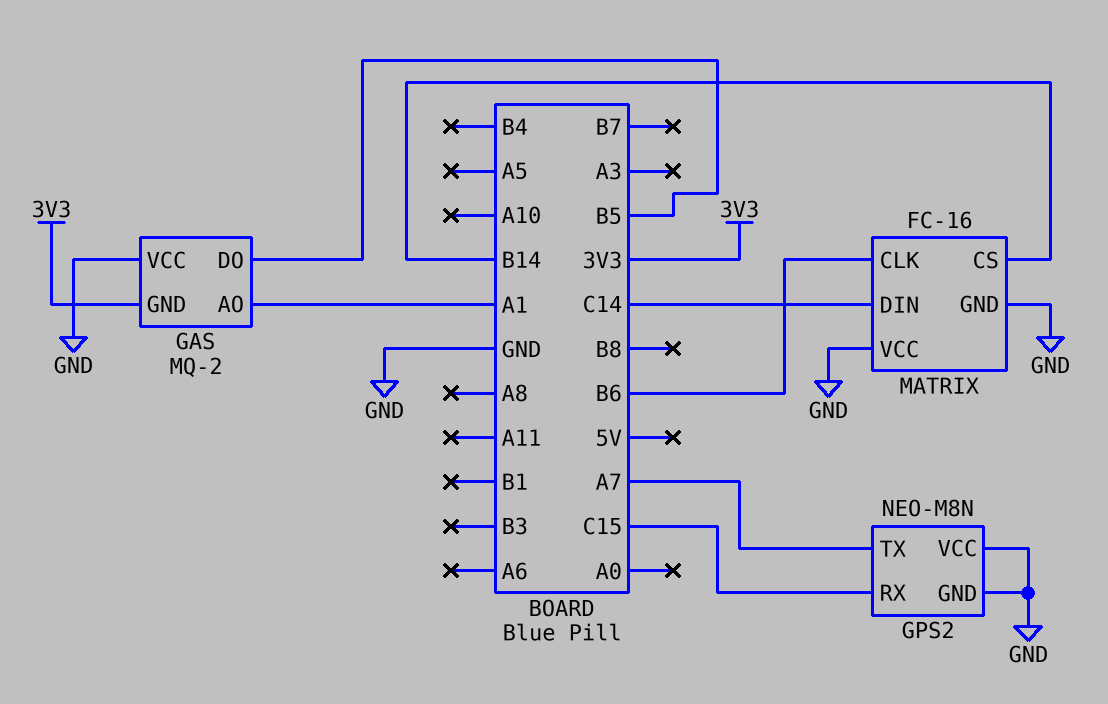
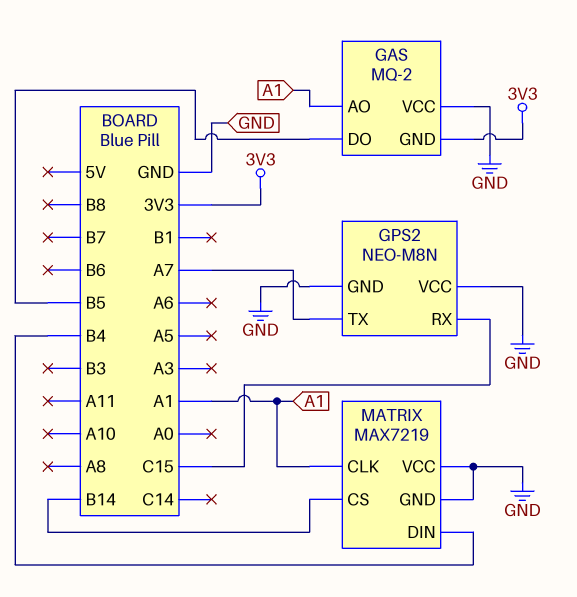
MATRIX: FC-16 -> MAX7219
MATRIX pin CLK: B6 -> A1
MATRIX pin DIN: C14 -> B4

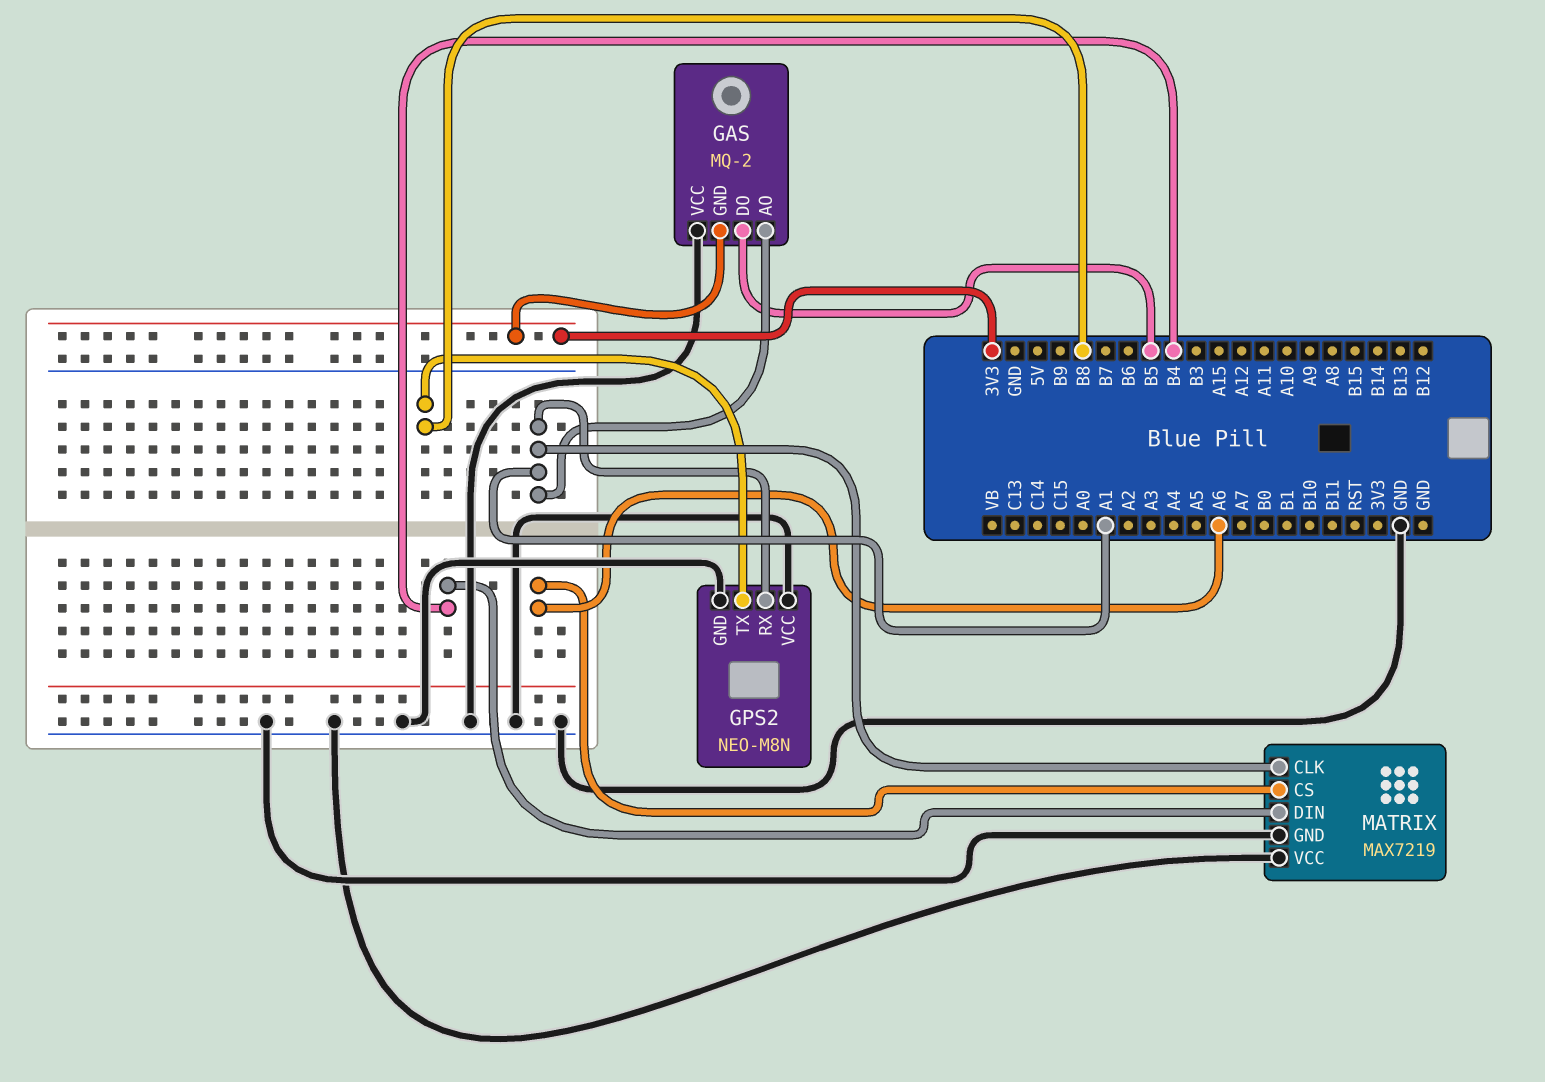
GPS2 pin RX: C15 -> A1
GPS2 pin TX: A7 -> B8
MATRIX pin CS: B14 -> A6

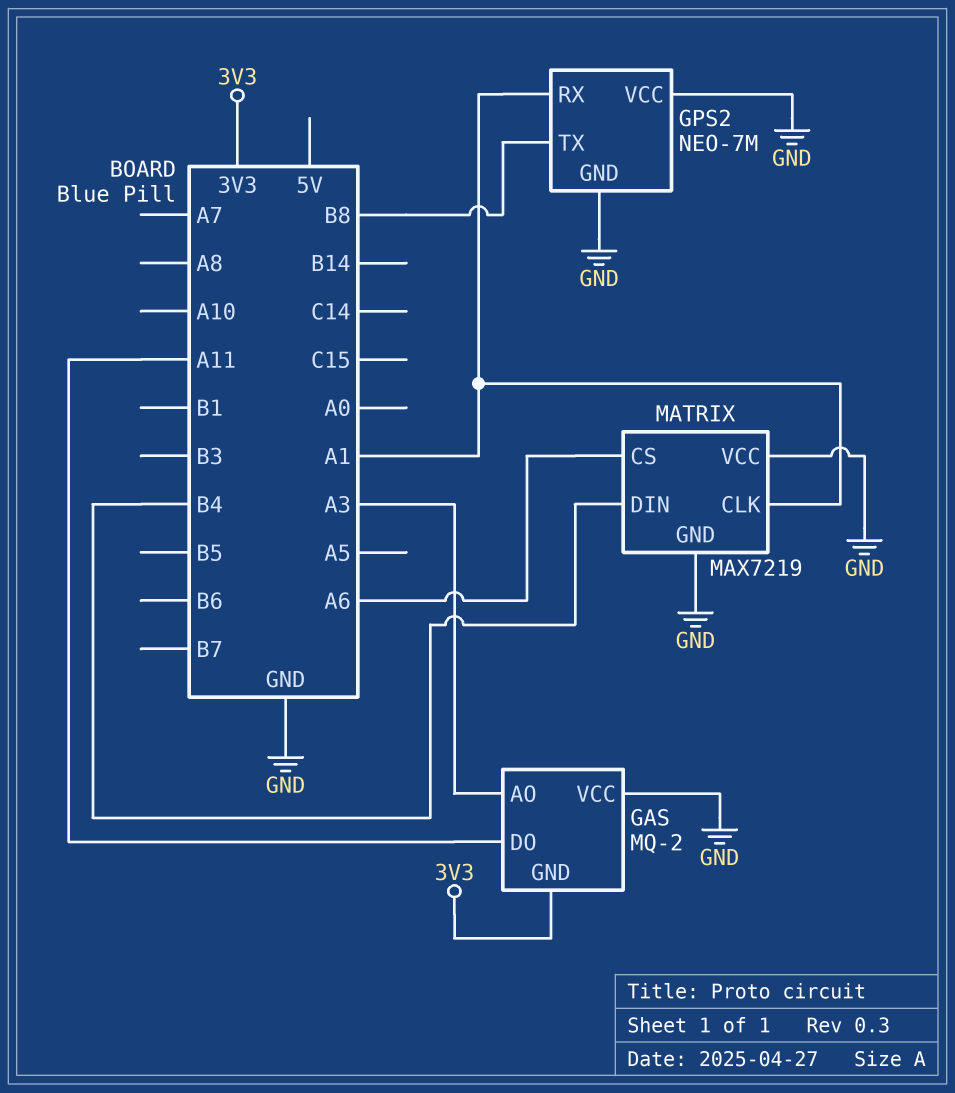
GAS pin AO: A1 -> A3
GAS pin DO: B5 -> A11
GPS2: NEO-M8N -> NEO-7M

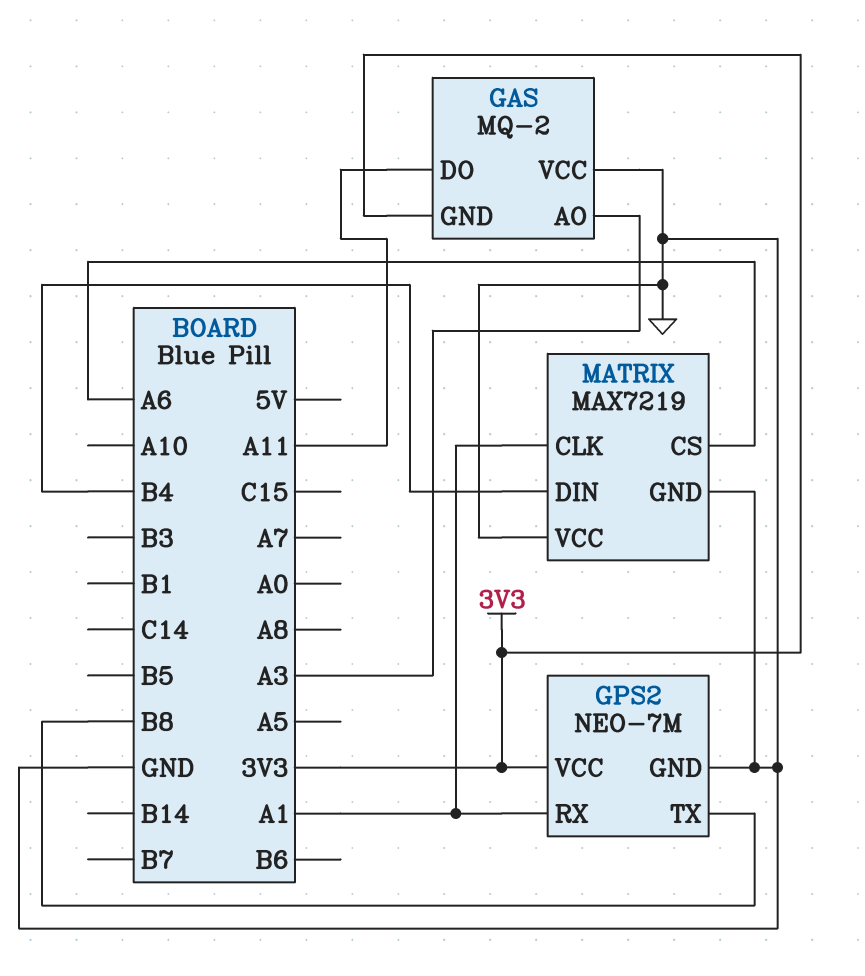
GPS2 pin VCC: GND -> 3V3

